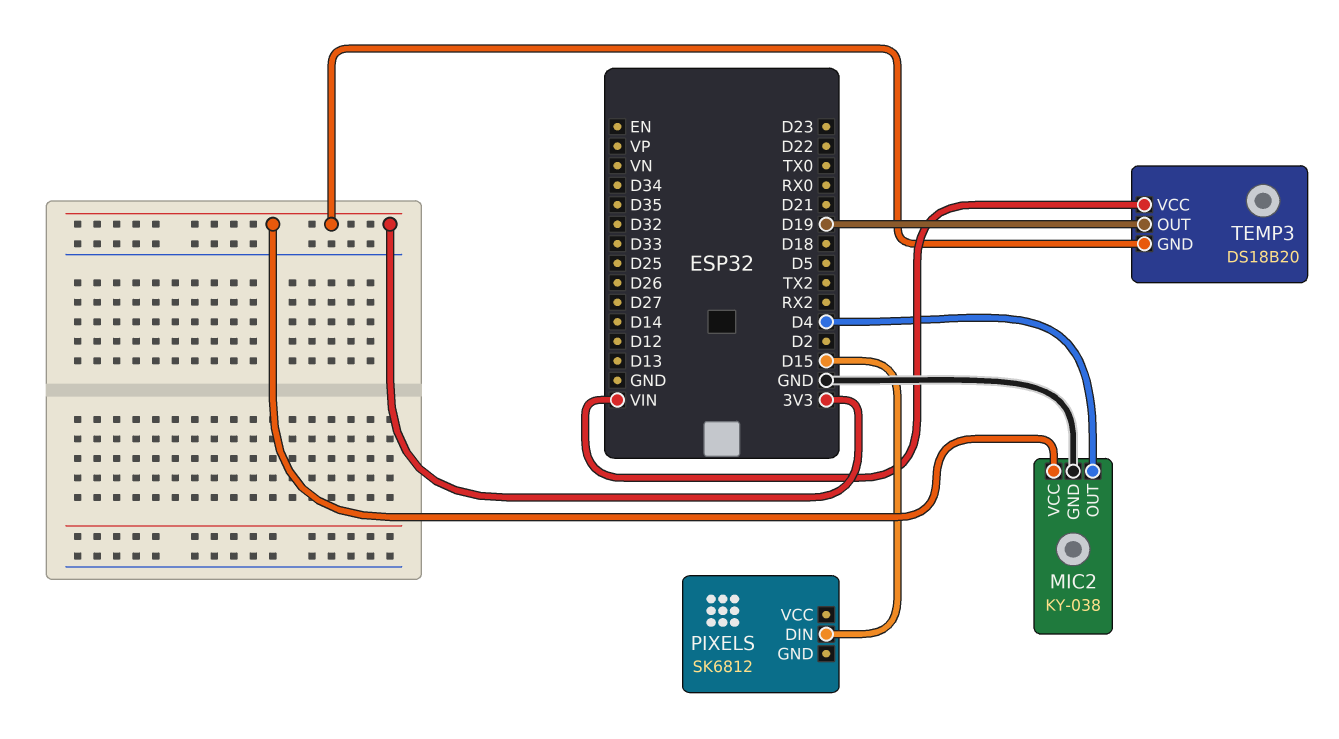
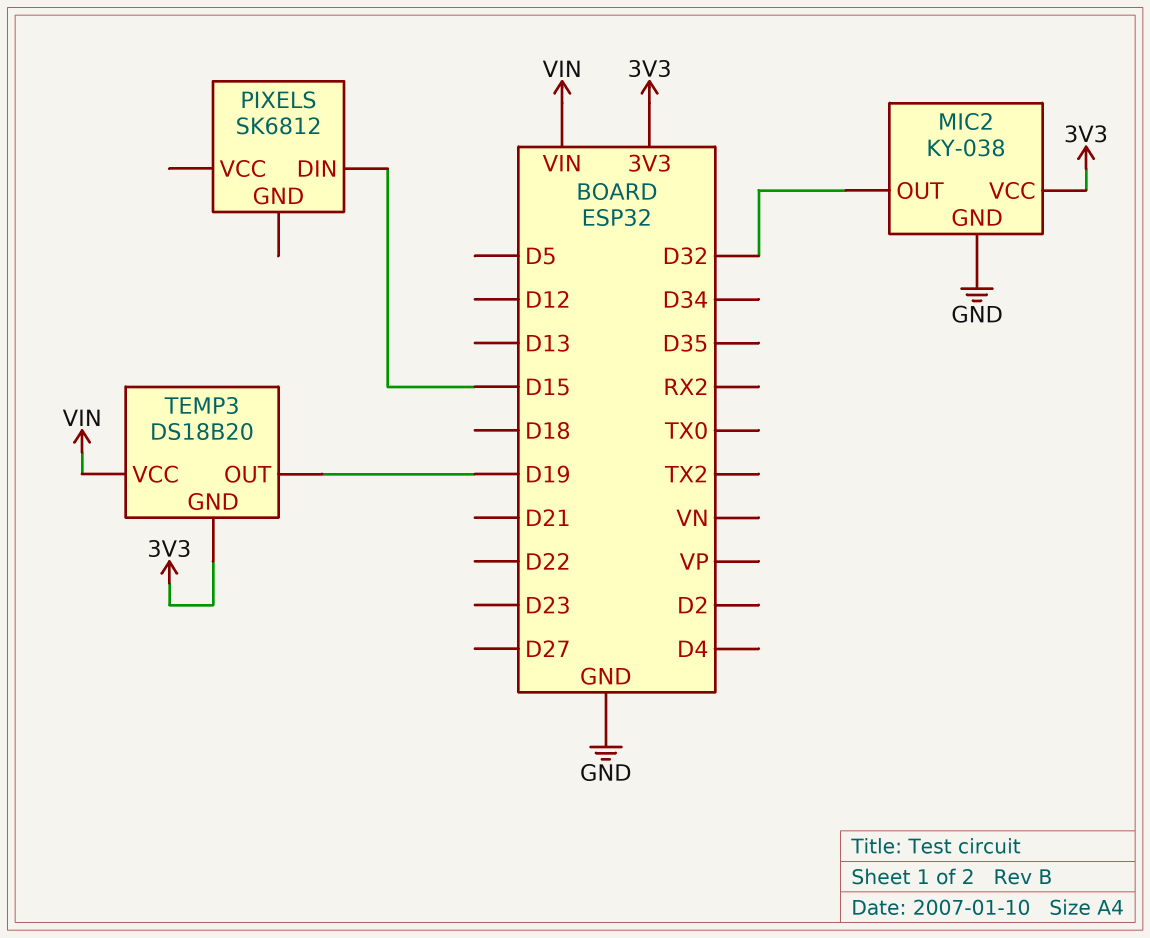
MIC2 pin OUT: D4 -> D32

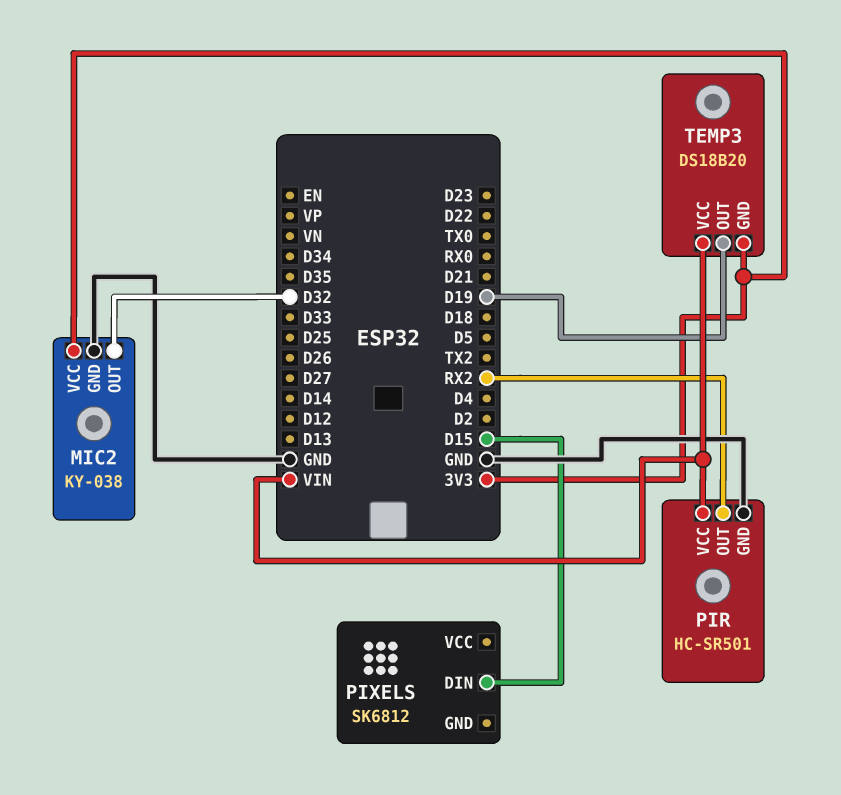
PIR: none -> HC-SR501
PIR pin GND: none -> GND
PIR pin OUT: none -> RX2
PIR pin VCC: none -> VIN

